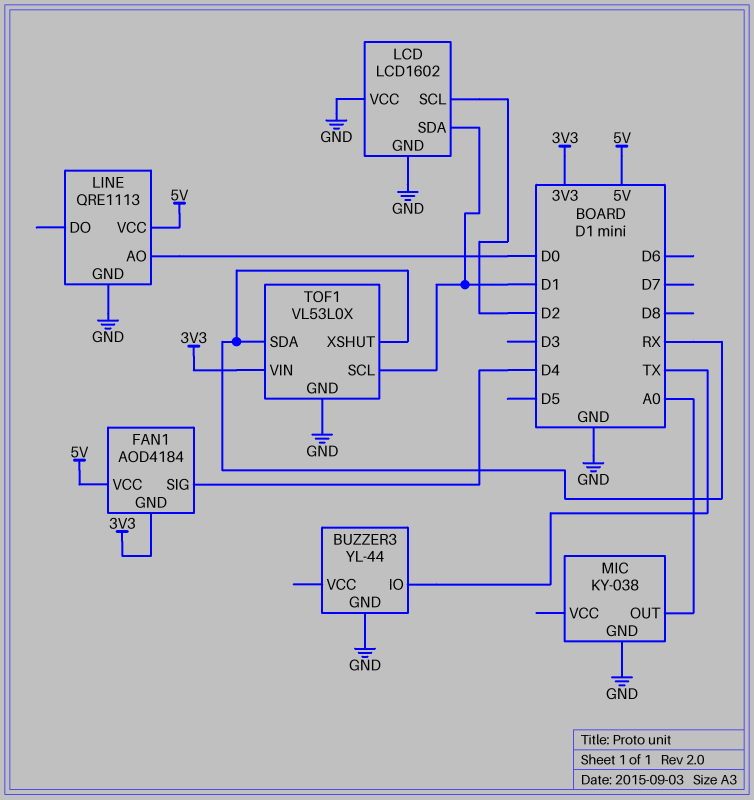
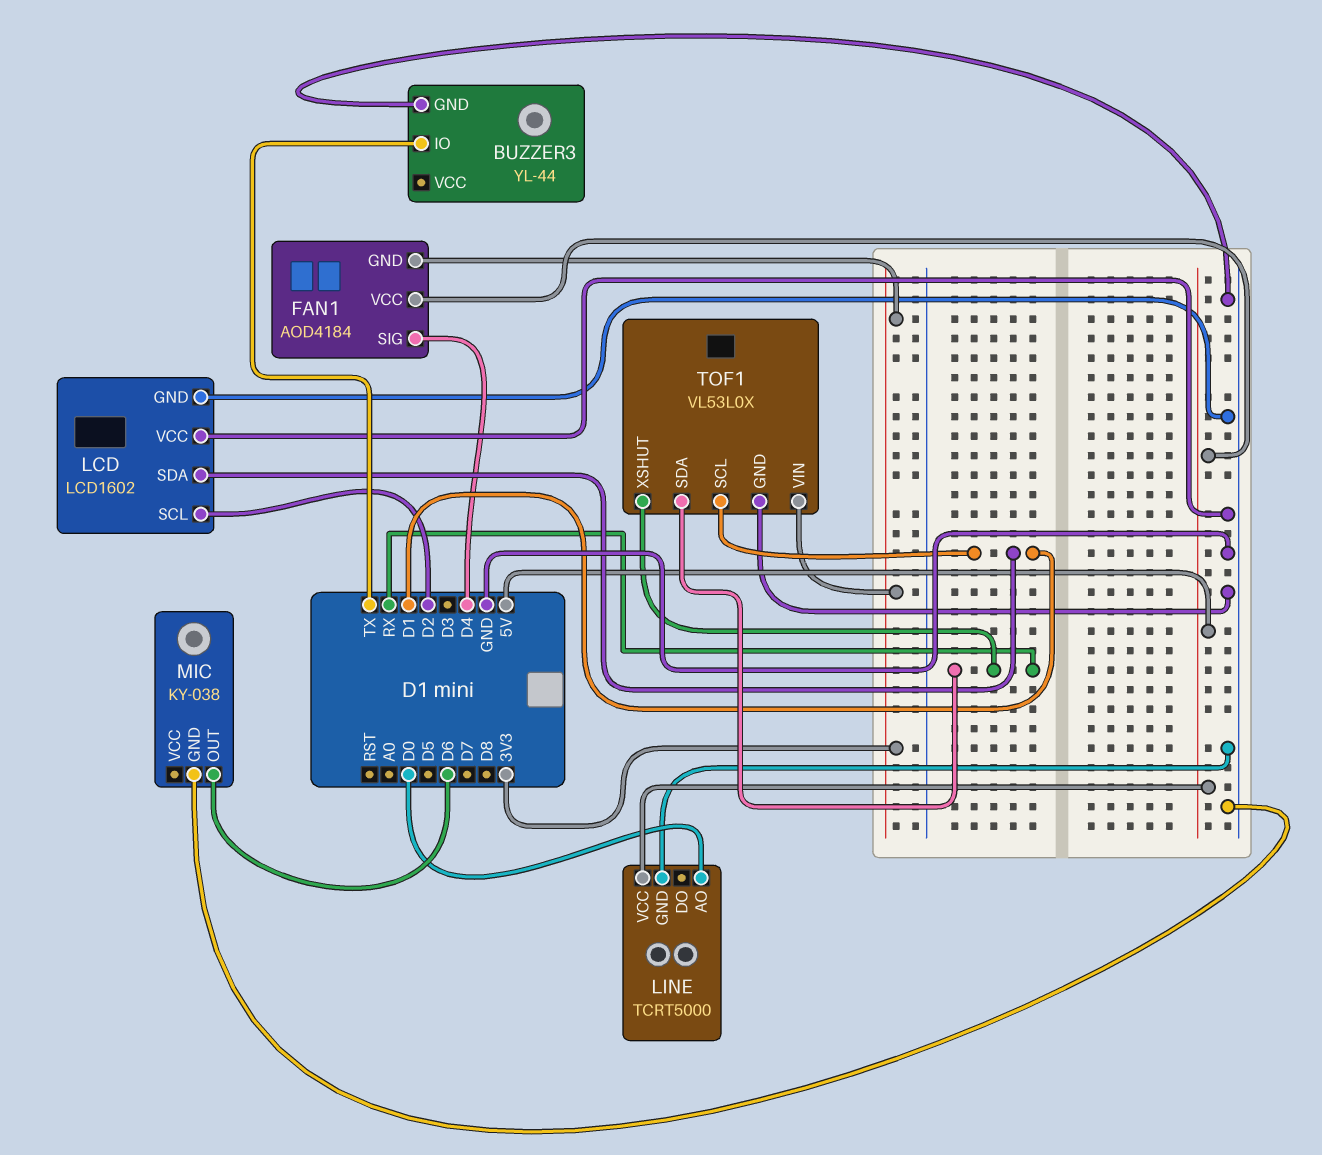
LINE: QRE1113 -> TCRT5000
MIC pin OUT: A0 -> D6

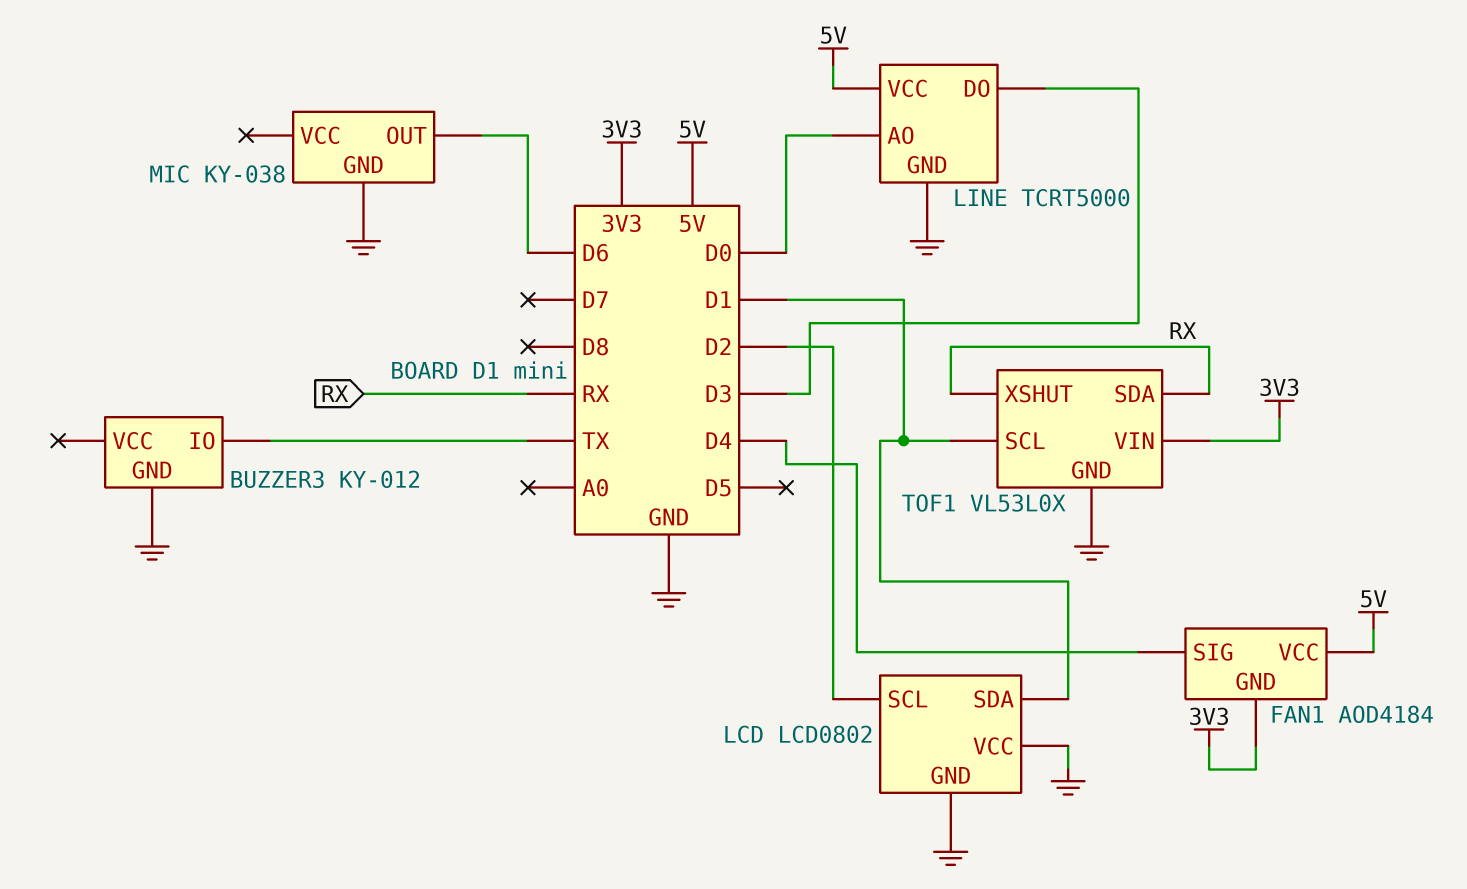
BUZZER3: YL-44 -> KY-012
LCD: LCD1602 -> LCD0802
LINE pin DO: none -> D3

